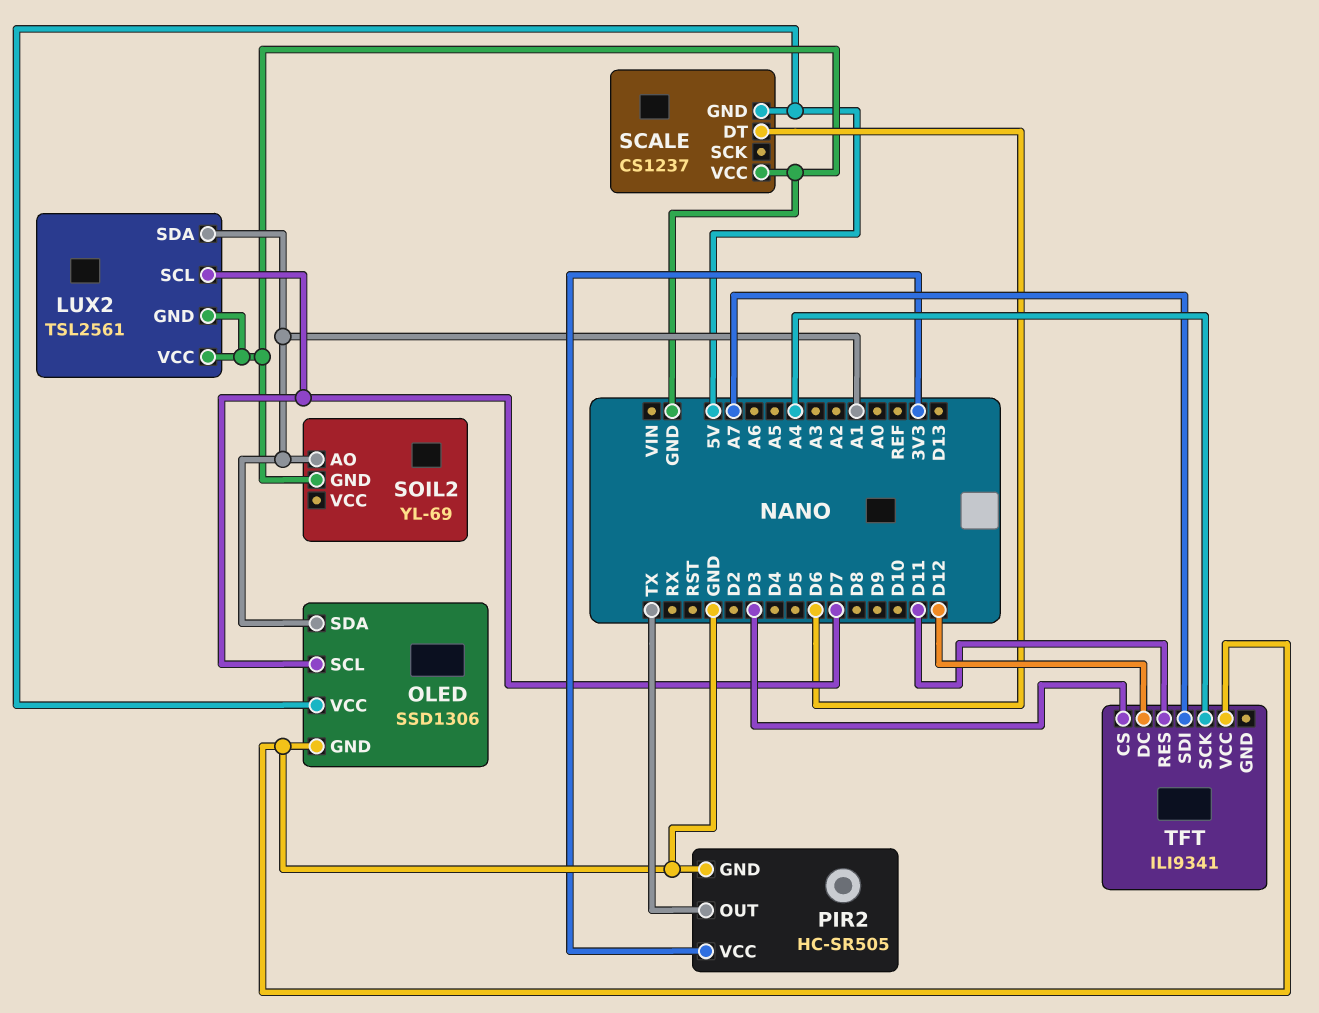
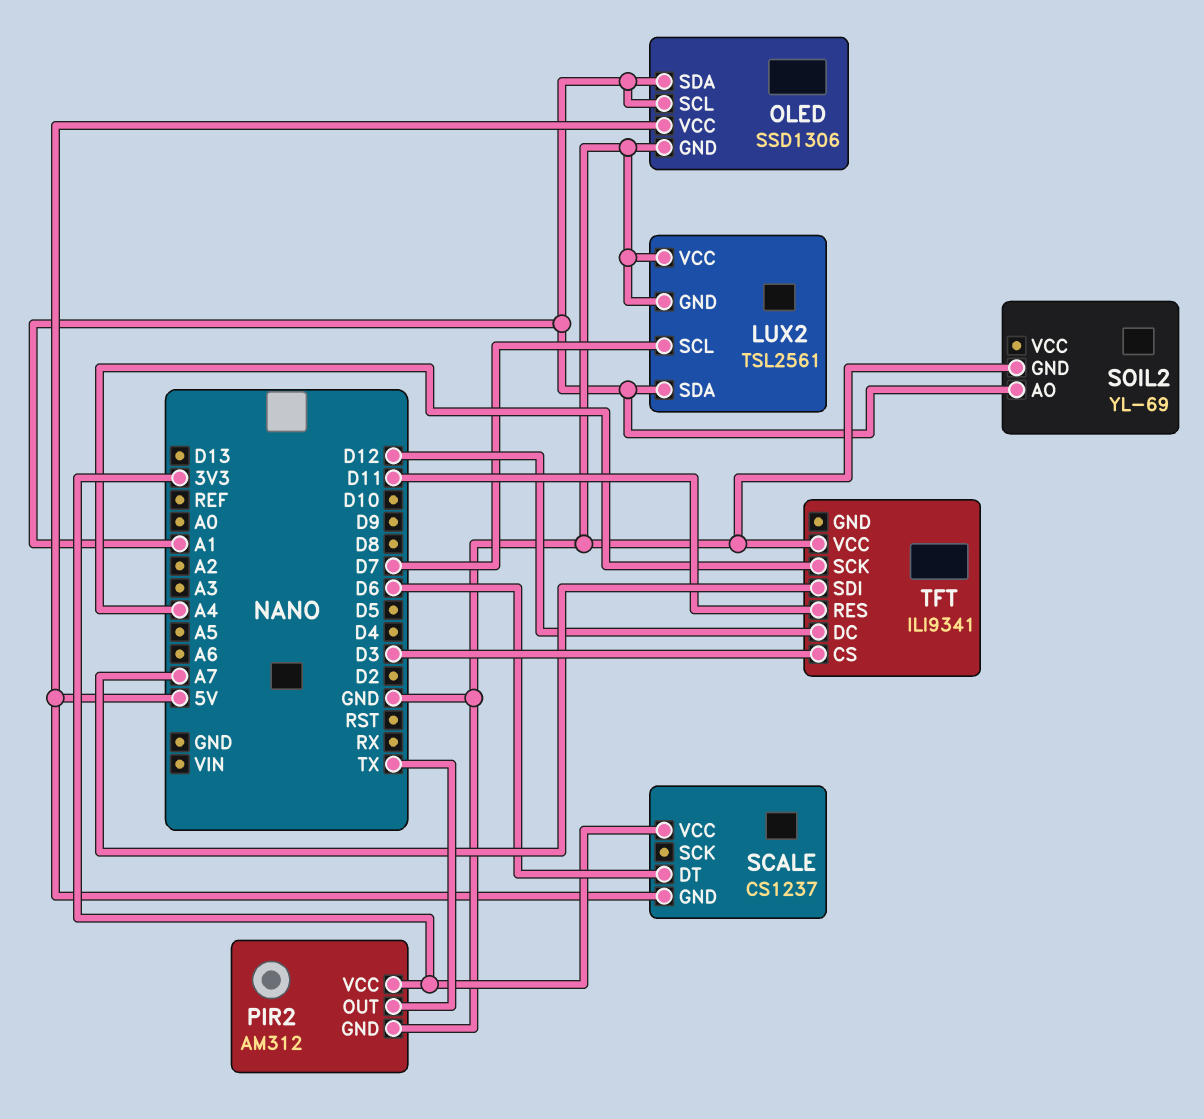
OLED pin SCL: D7 -> A1
PIR2: HC-SR505 -> AM312
SCALE pin VCC: GND -> 3V3

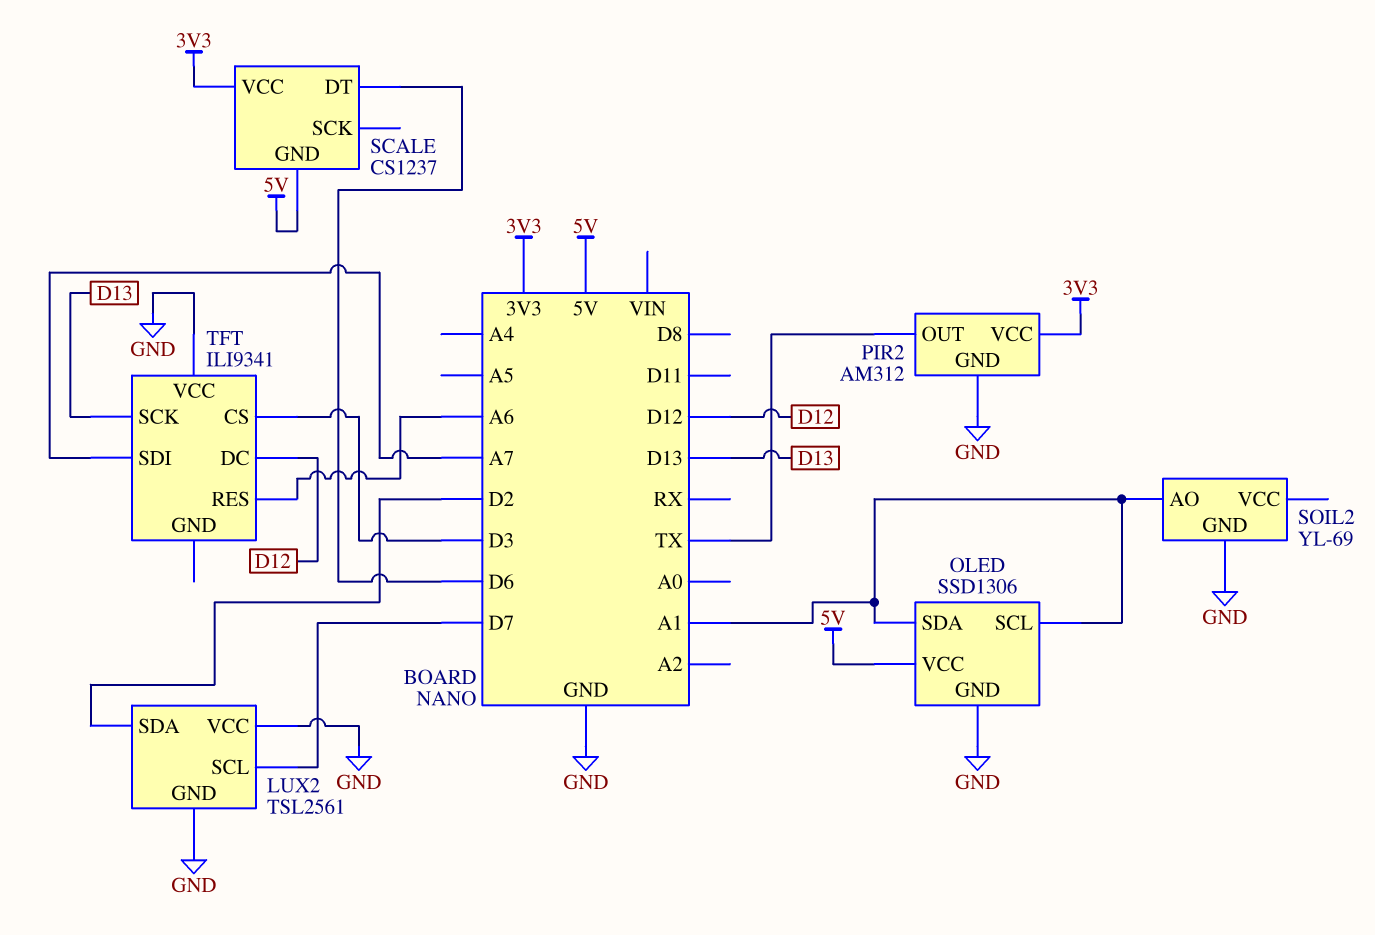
LUX2 pin SDA: A1 -> D2
TFT pin RES: D11 -> A6
TFT pin SCK: A4 -> D13

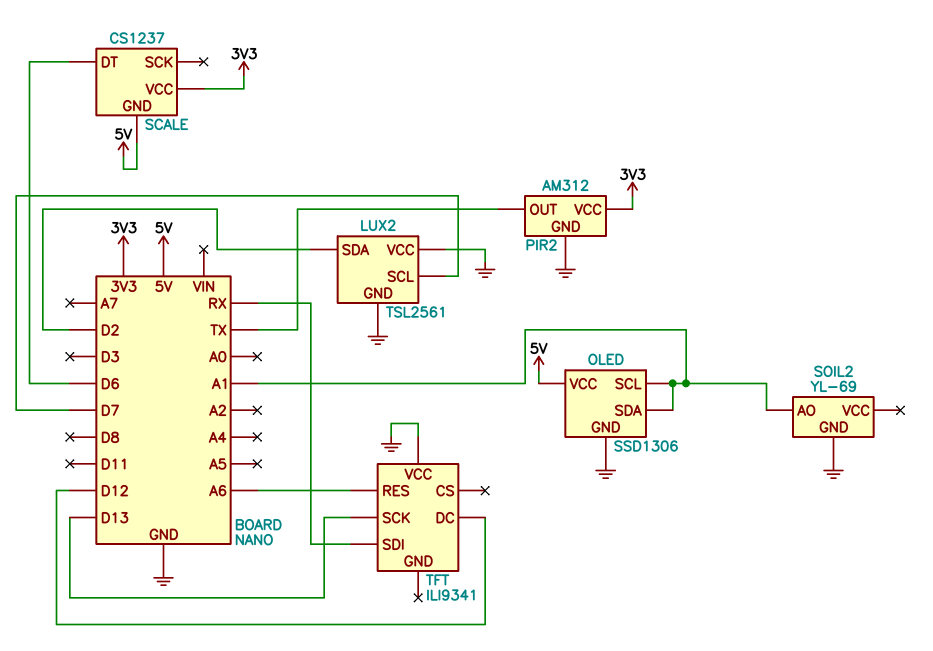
TFT pin CS: D3 -> none
TFT pin SDI: A7 -> RX

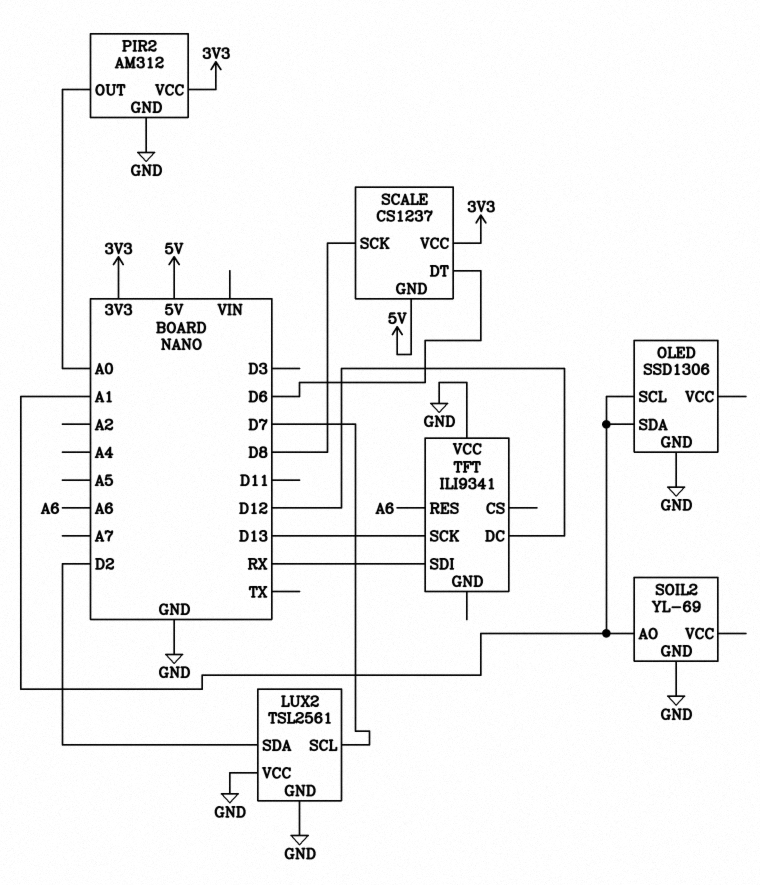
OLED pin VCC: 5V -> none
PIR2 pin OUT: TX -> A0
SCALE pin SCK: none -> D8

